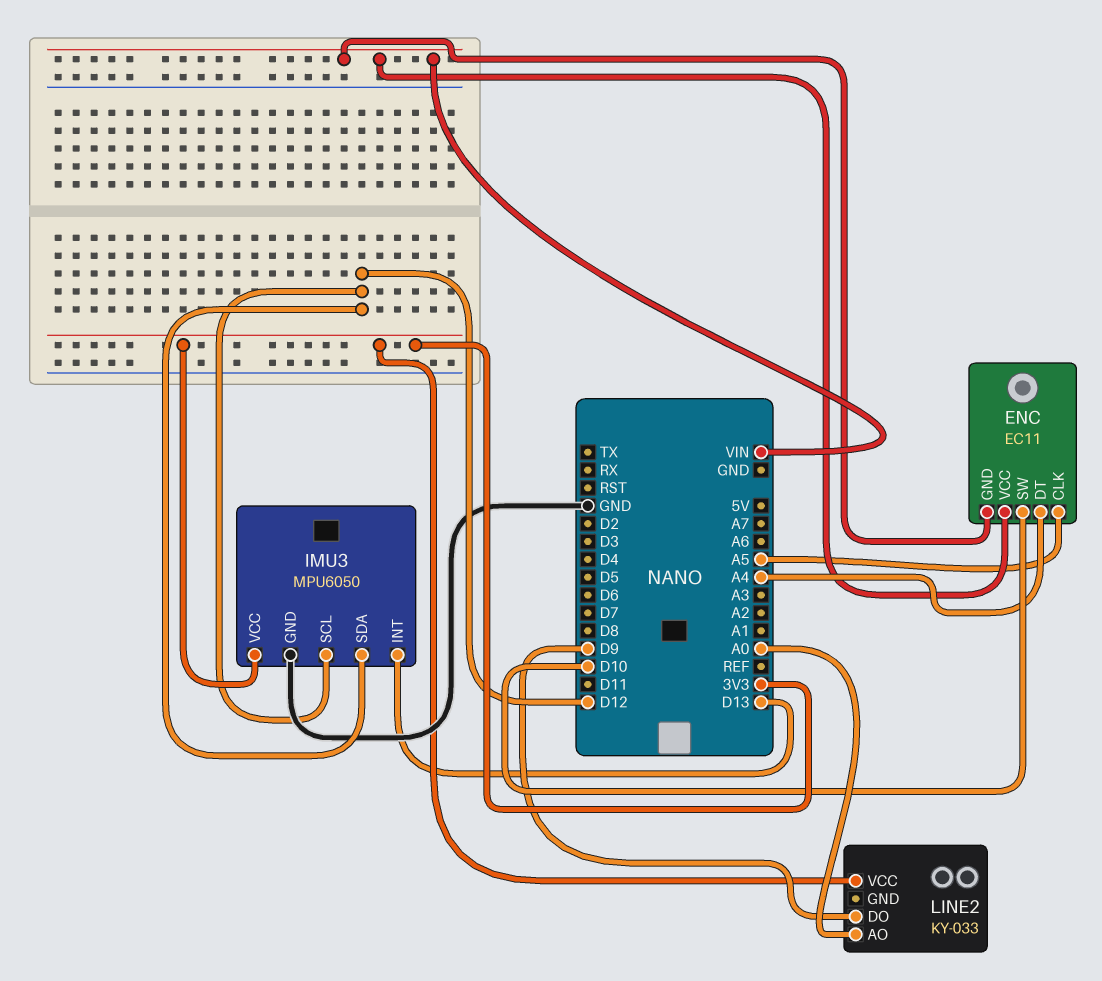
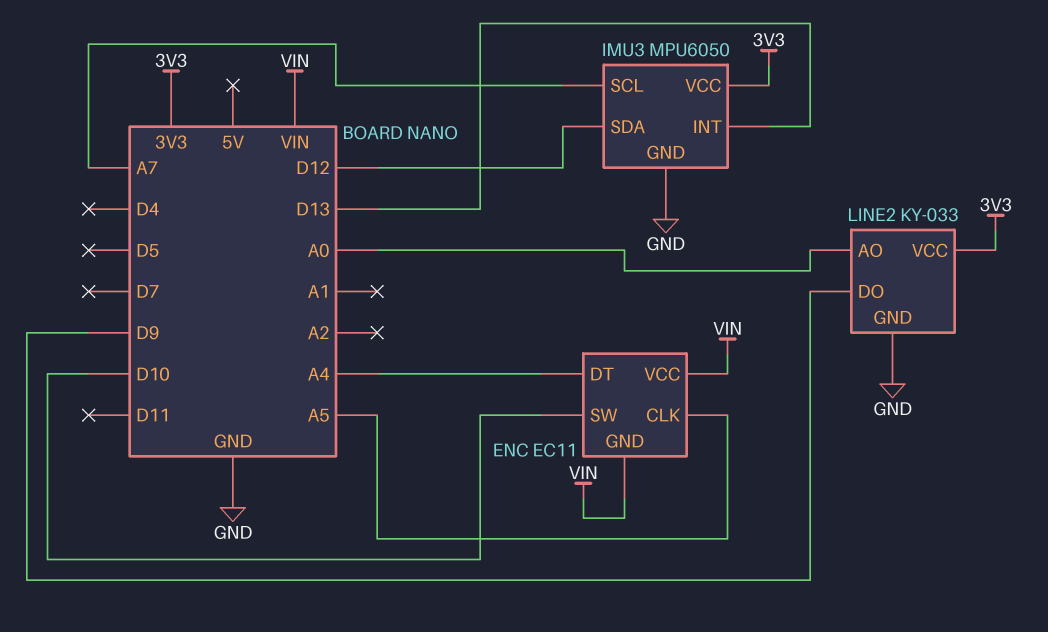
IMU3 pin SCL: D12 -> A7
LINE2 pin GND: none -> GND

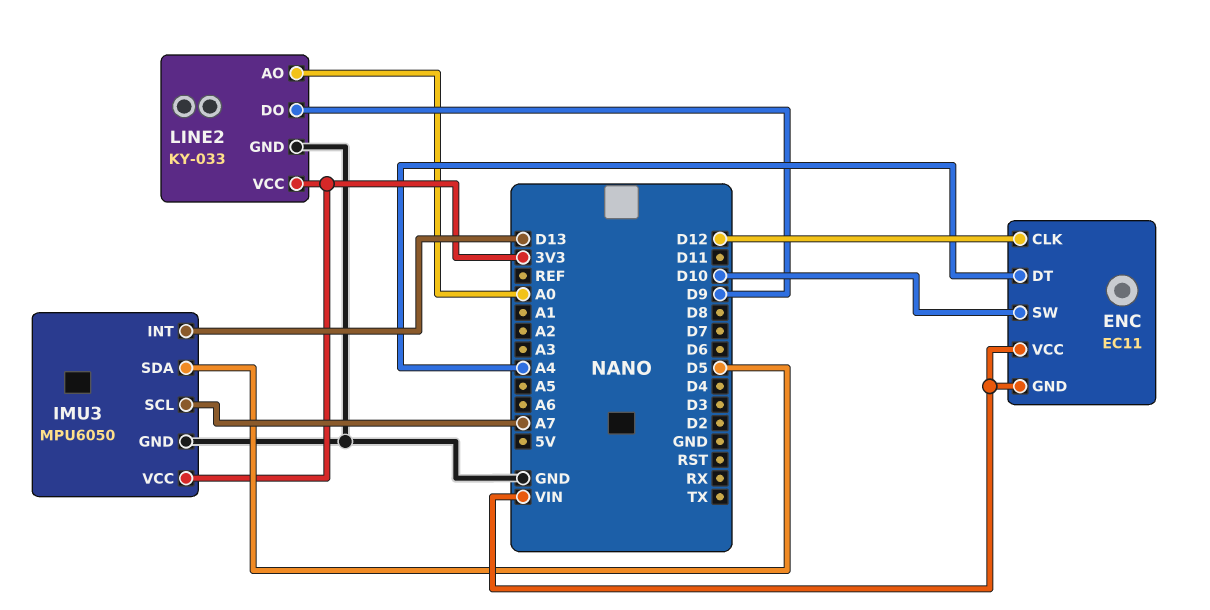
ENC pin CLK: A5 -> D12
IMU3 pin SDA: D12 -> D5

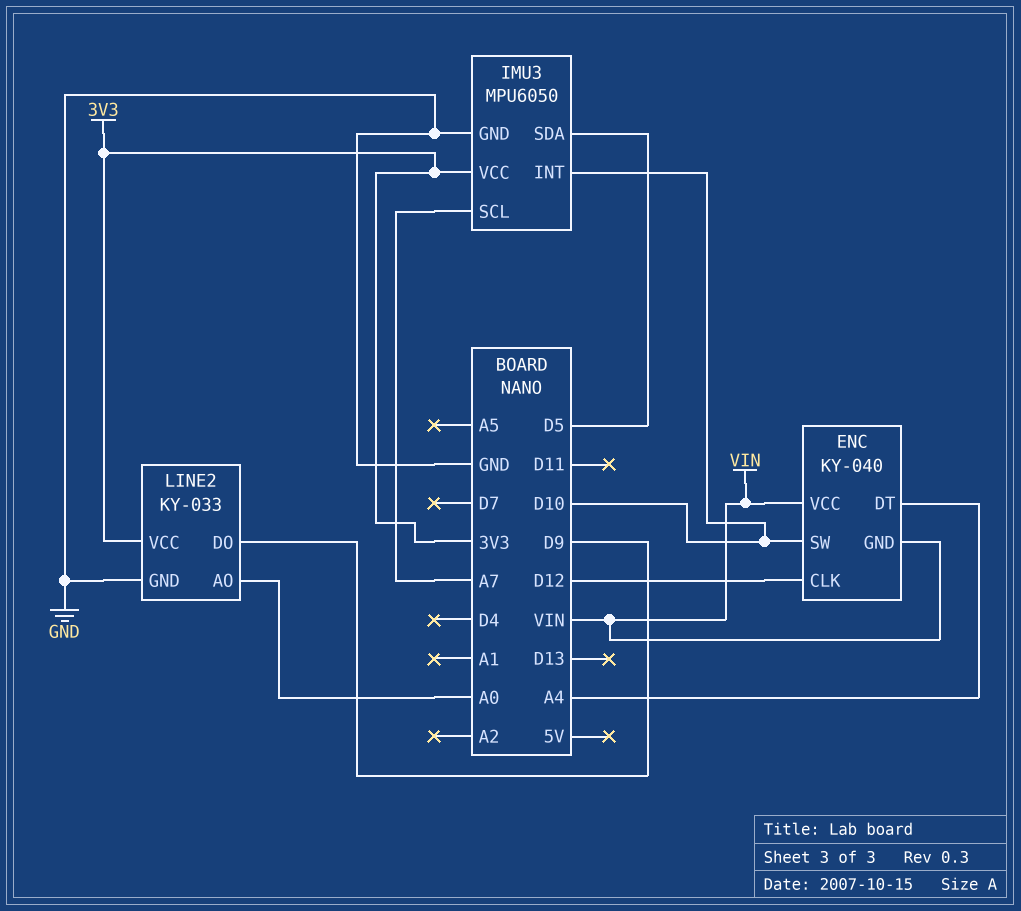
ENC: EC11 -> KY-040
IMU3 pin INT: D13 -> D10

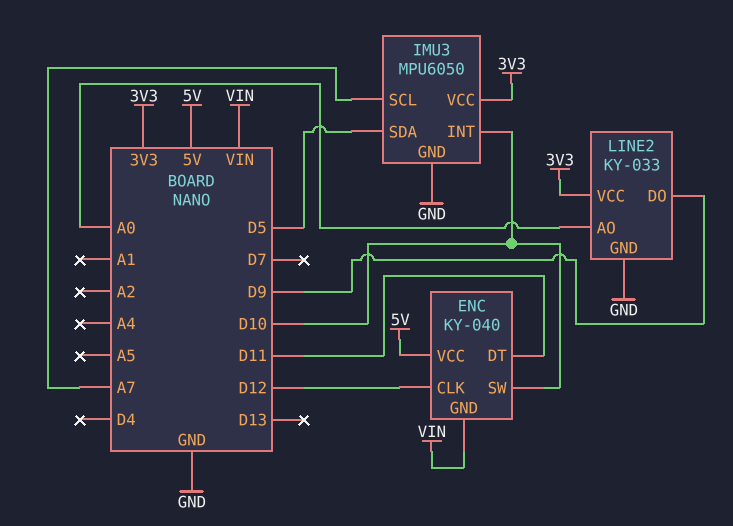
ENC pin DT: A4 -> D11
ENC pin VCC: VIN -> 5V

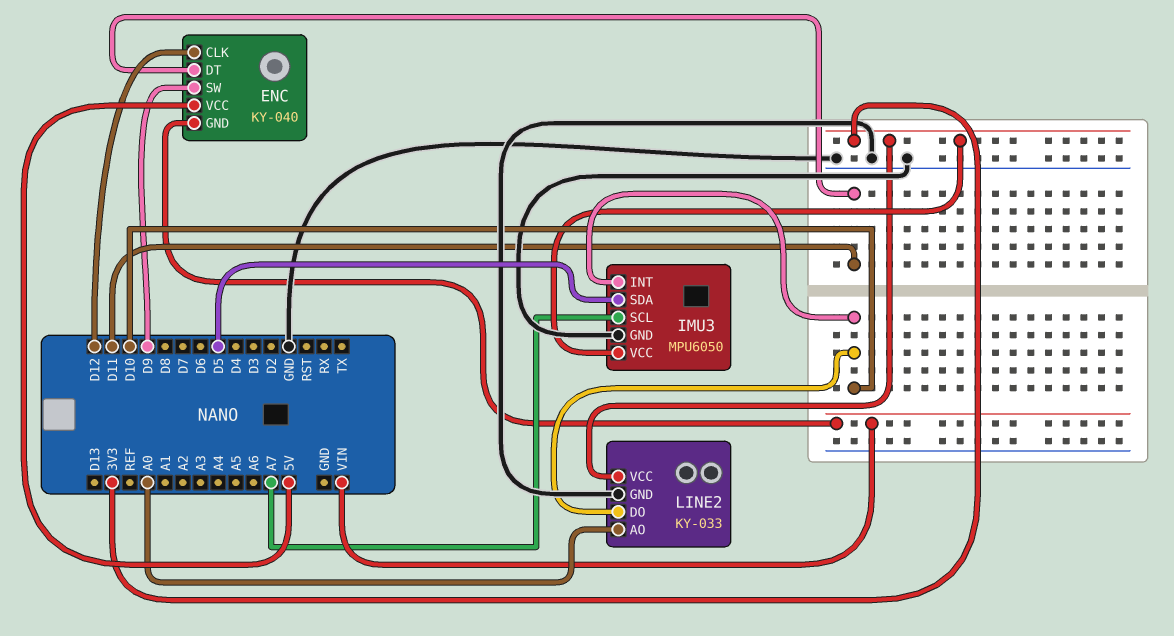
ENC pin SW: D10 -> D9
LINE2 pin DO: D9 -> D10

